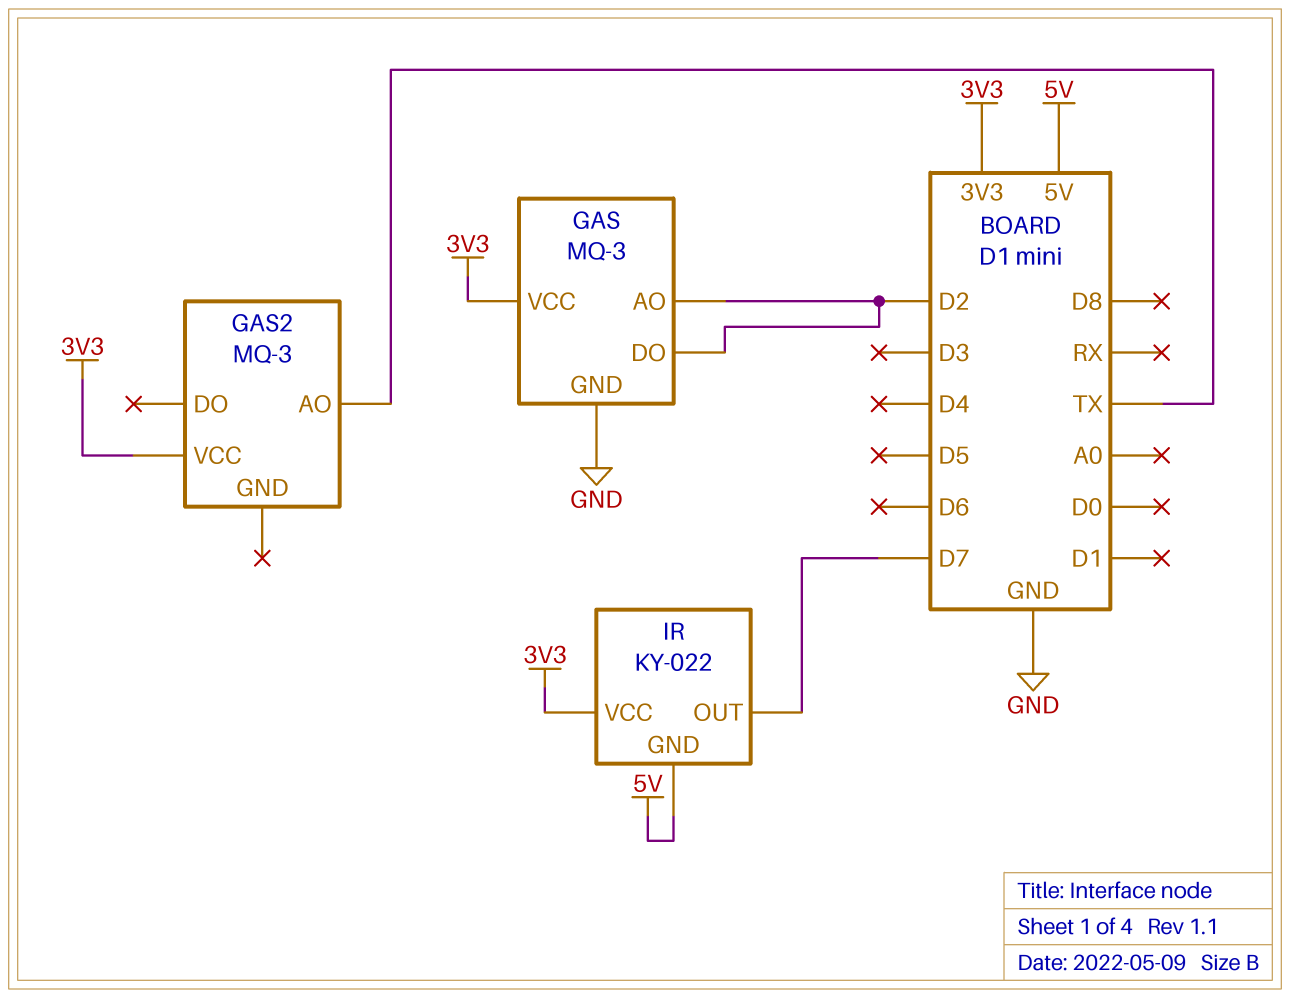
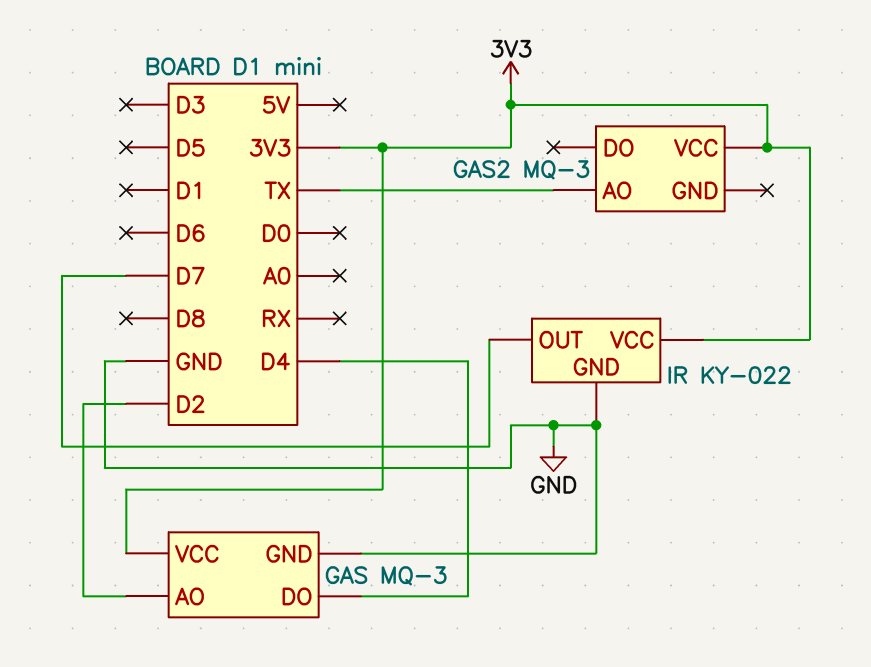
GAS pin DO: D2 -> D4
IR pin GND: 5V -> GND

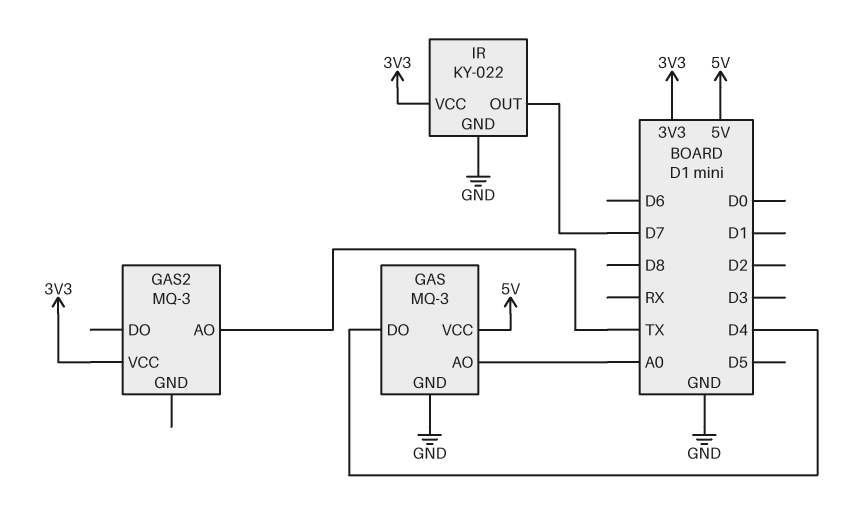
GAS pin AO: D2 -> A0
GAS pin VCC: 3V3 -> 5V

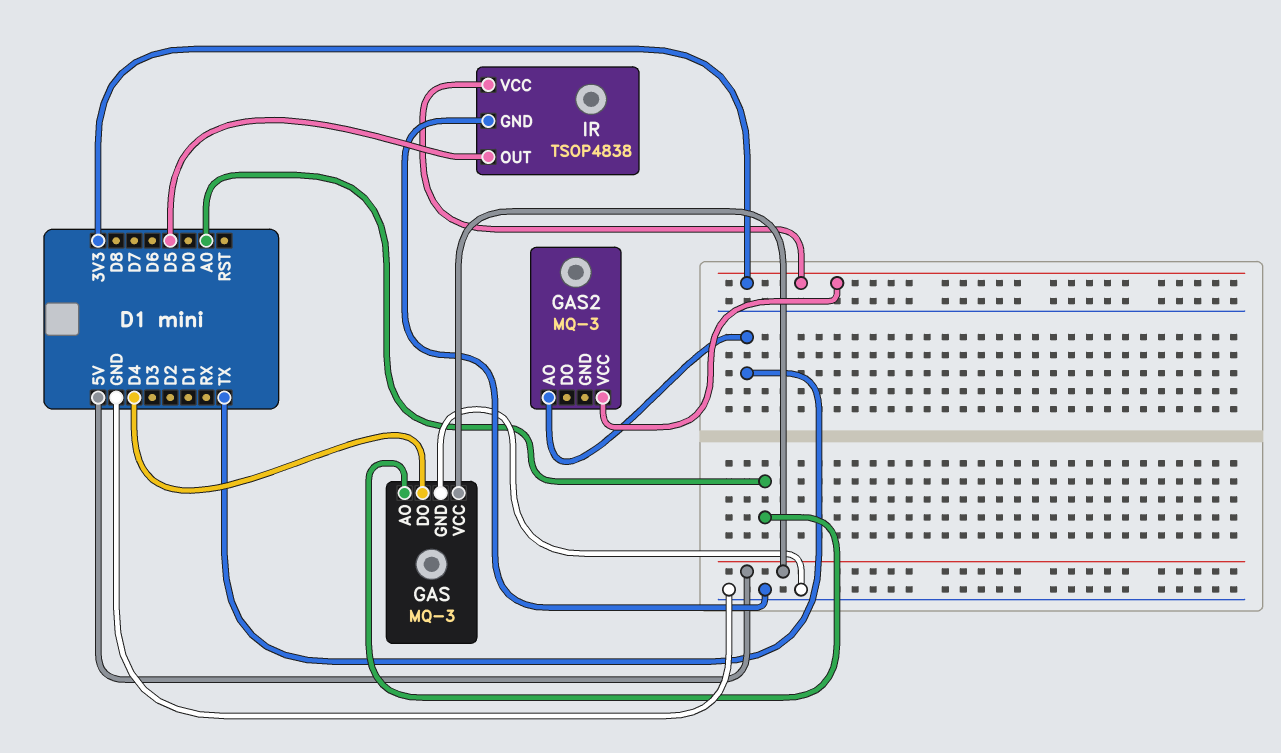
IR: KY-022 -> TSOP4838
IR pin OUT: D7 -> D5

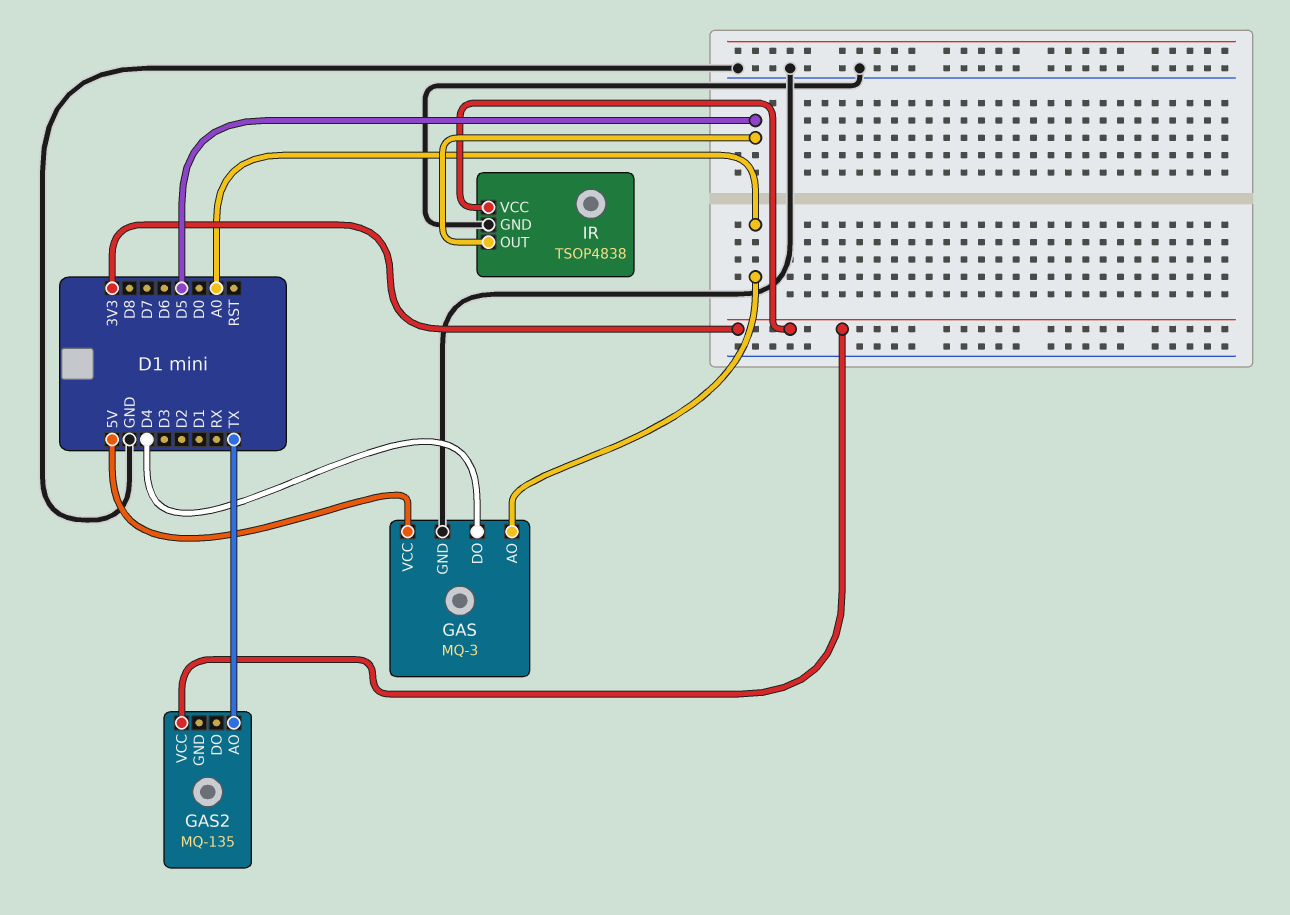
GAS2: MQ-3 -> MQ-135

